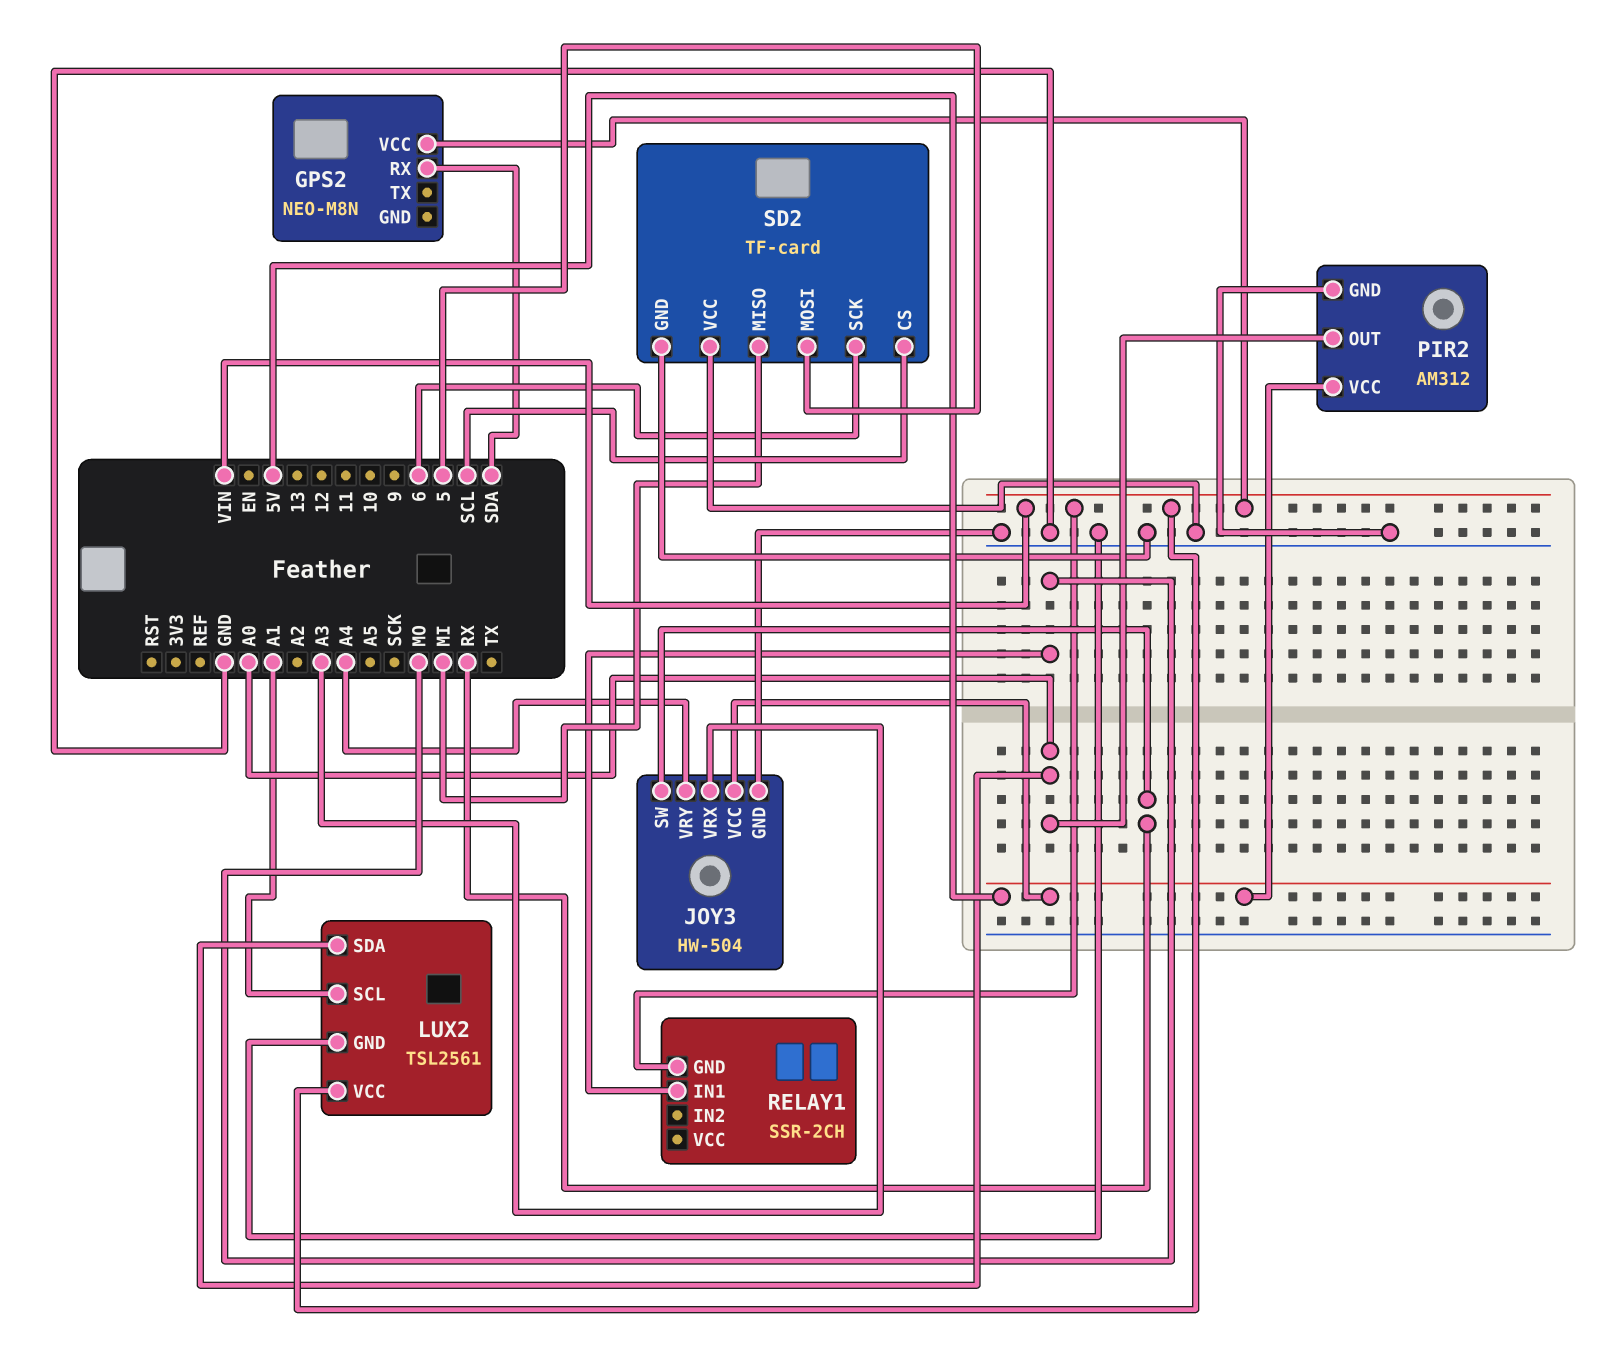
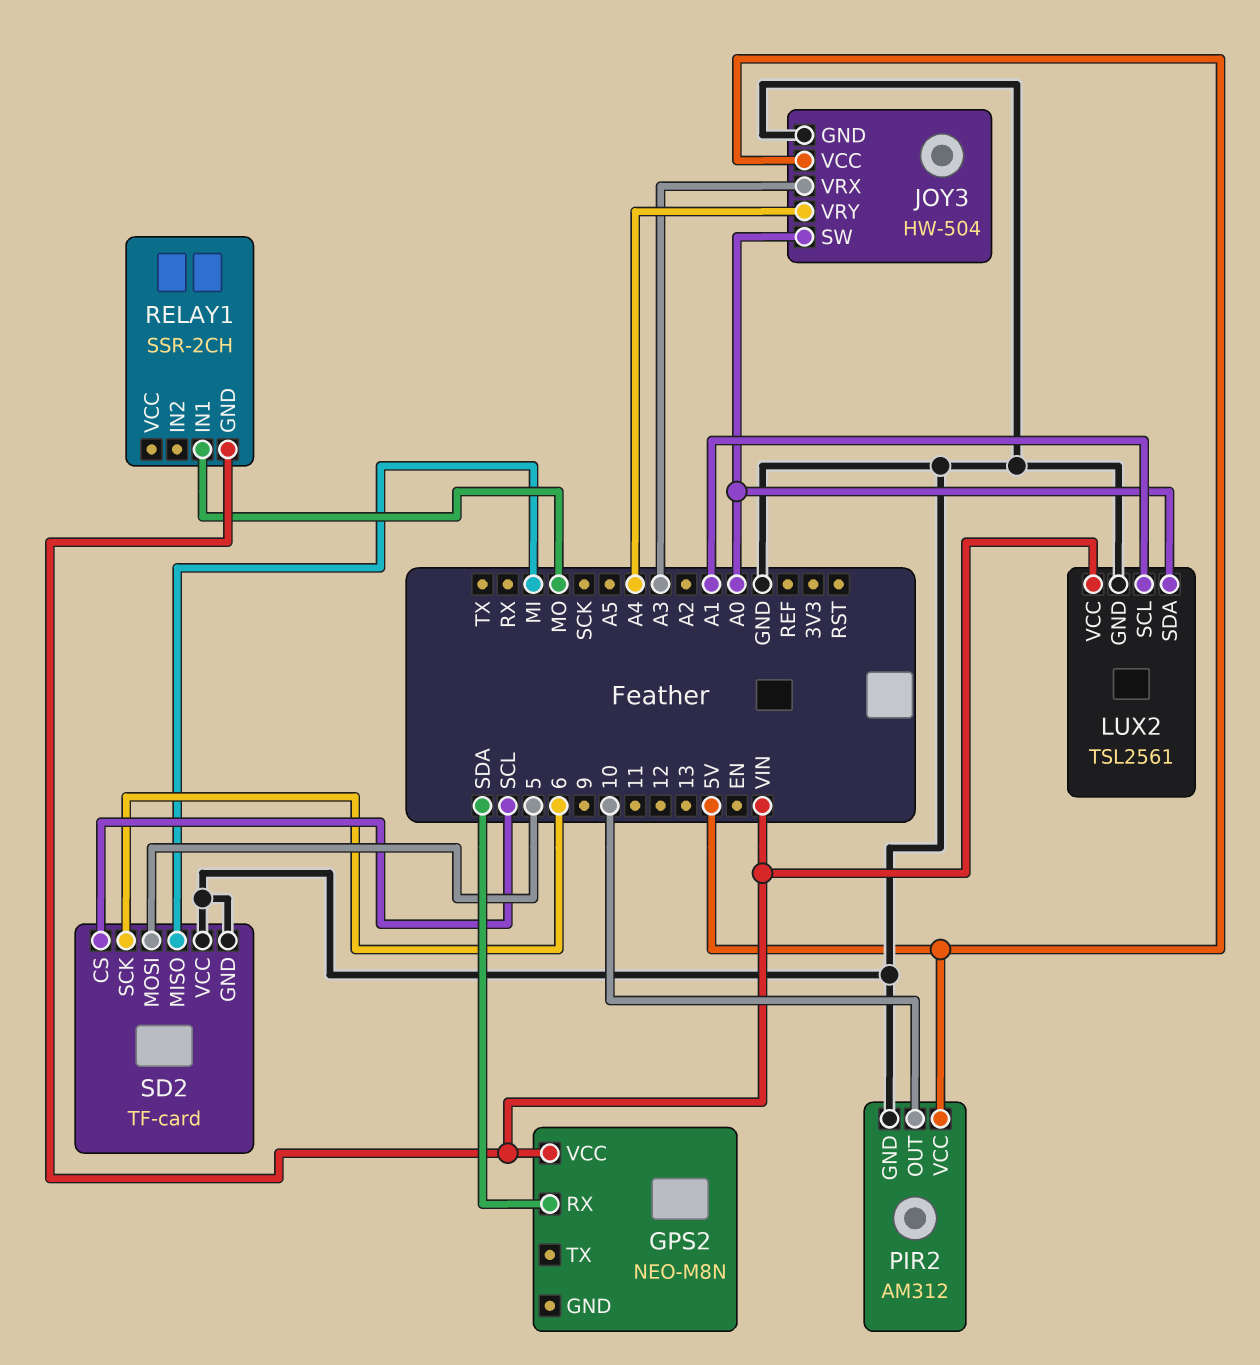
JOY3 pin SW: RX -> A0
PIR2 pin OUT: A0 -> 10

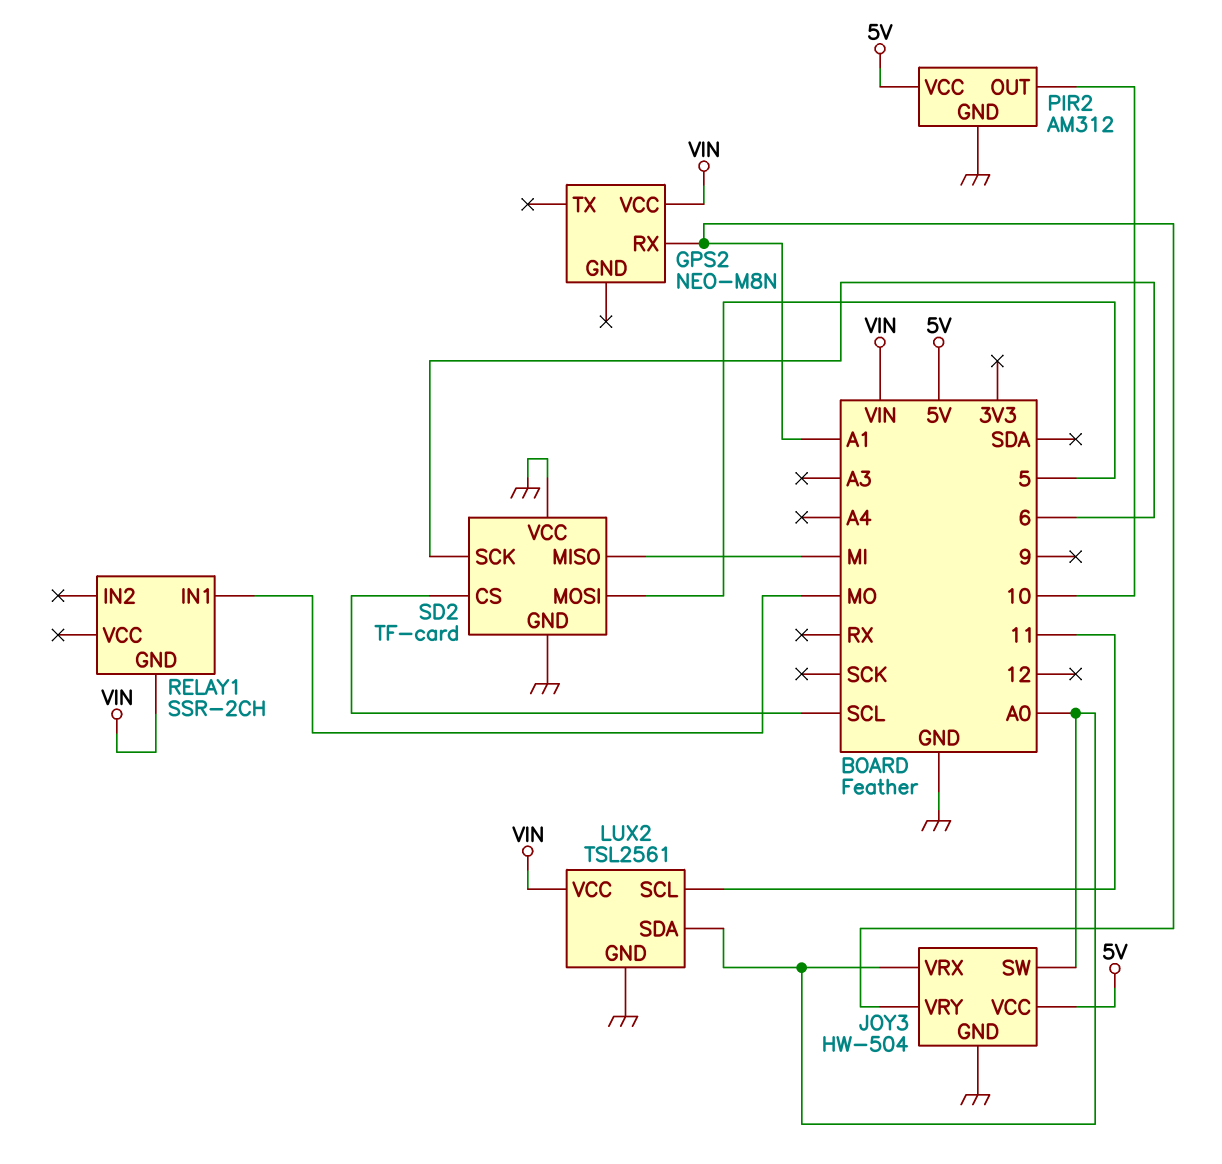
GPS2 pin RX: SDA -> A1
JOY3 pin VRX: A3 -> A0
JOY3 pin VRY: A4 -> A1
LUX2 pin SCL: A1 -> 11

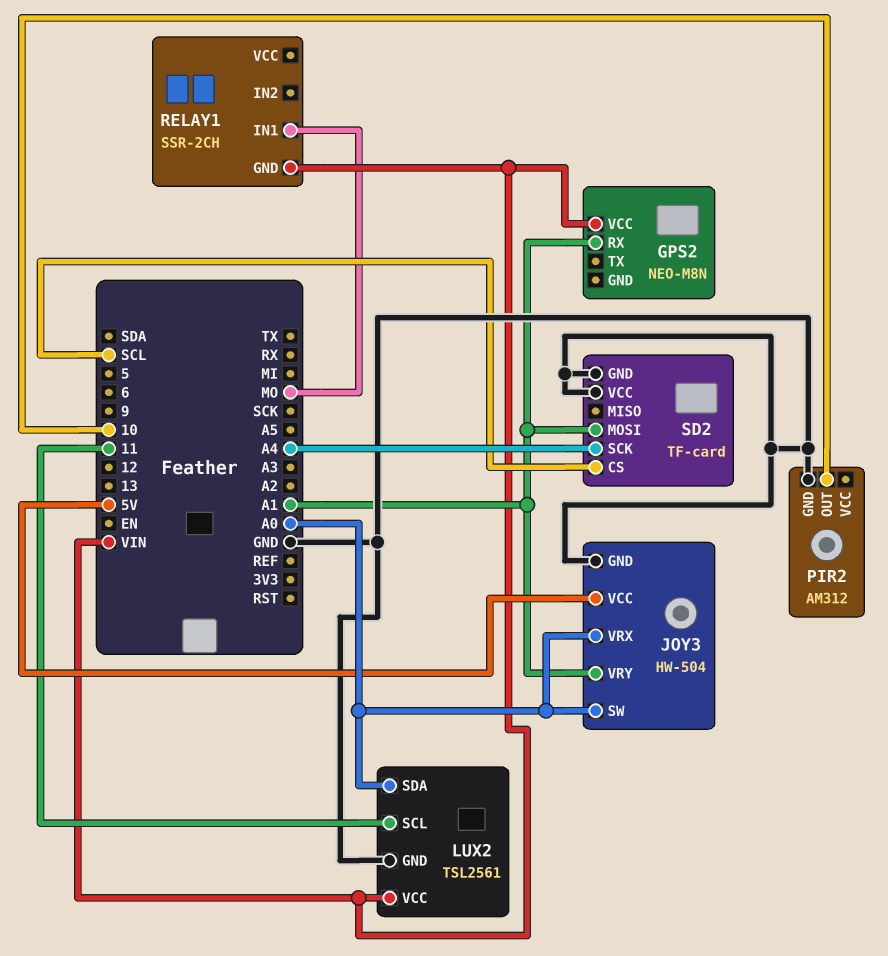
PIR2 pin VCC: 5V -> none
SD2 pin MISO: MI -> none
SD2 pin MOSI: 5 -> A1
SD2 pin SCK: 6 -> A4

